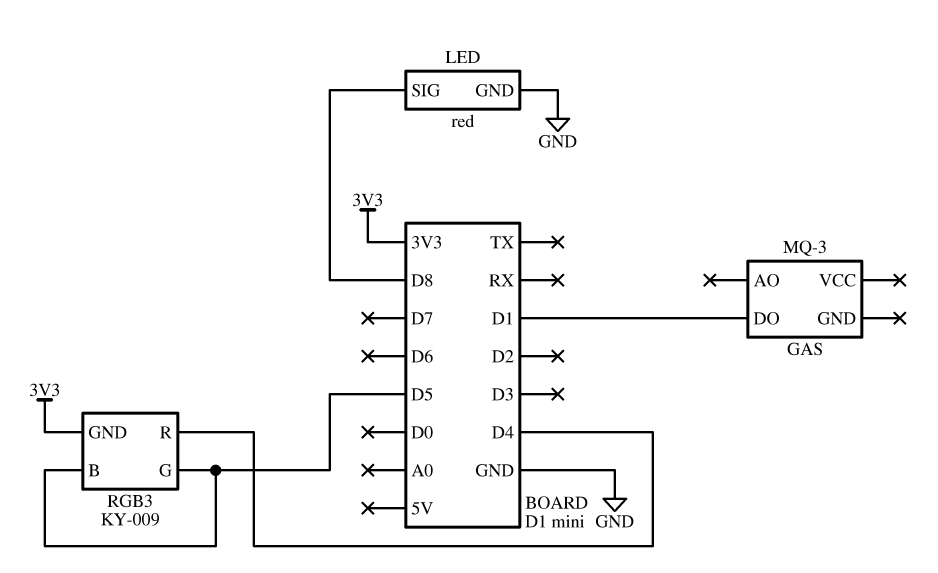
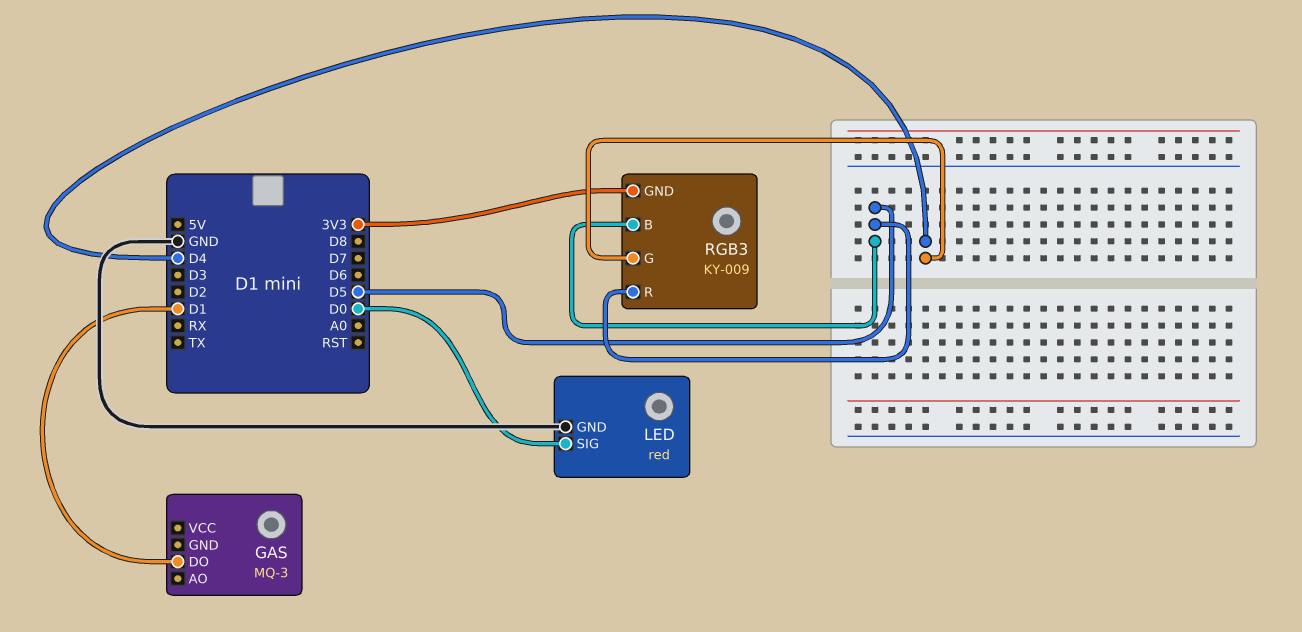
LED pin SIG: D8 -> D0
RGB3 pin G: D5 -> D4
RGB3 pin R: D4 -> D5

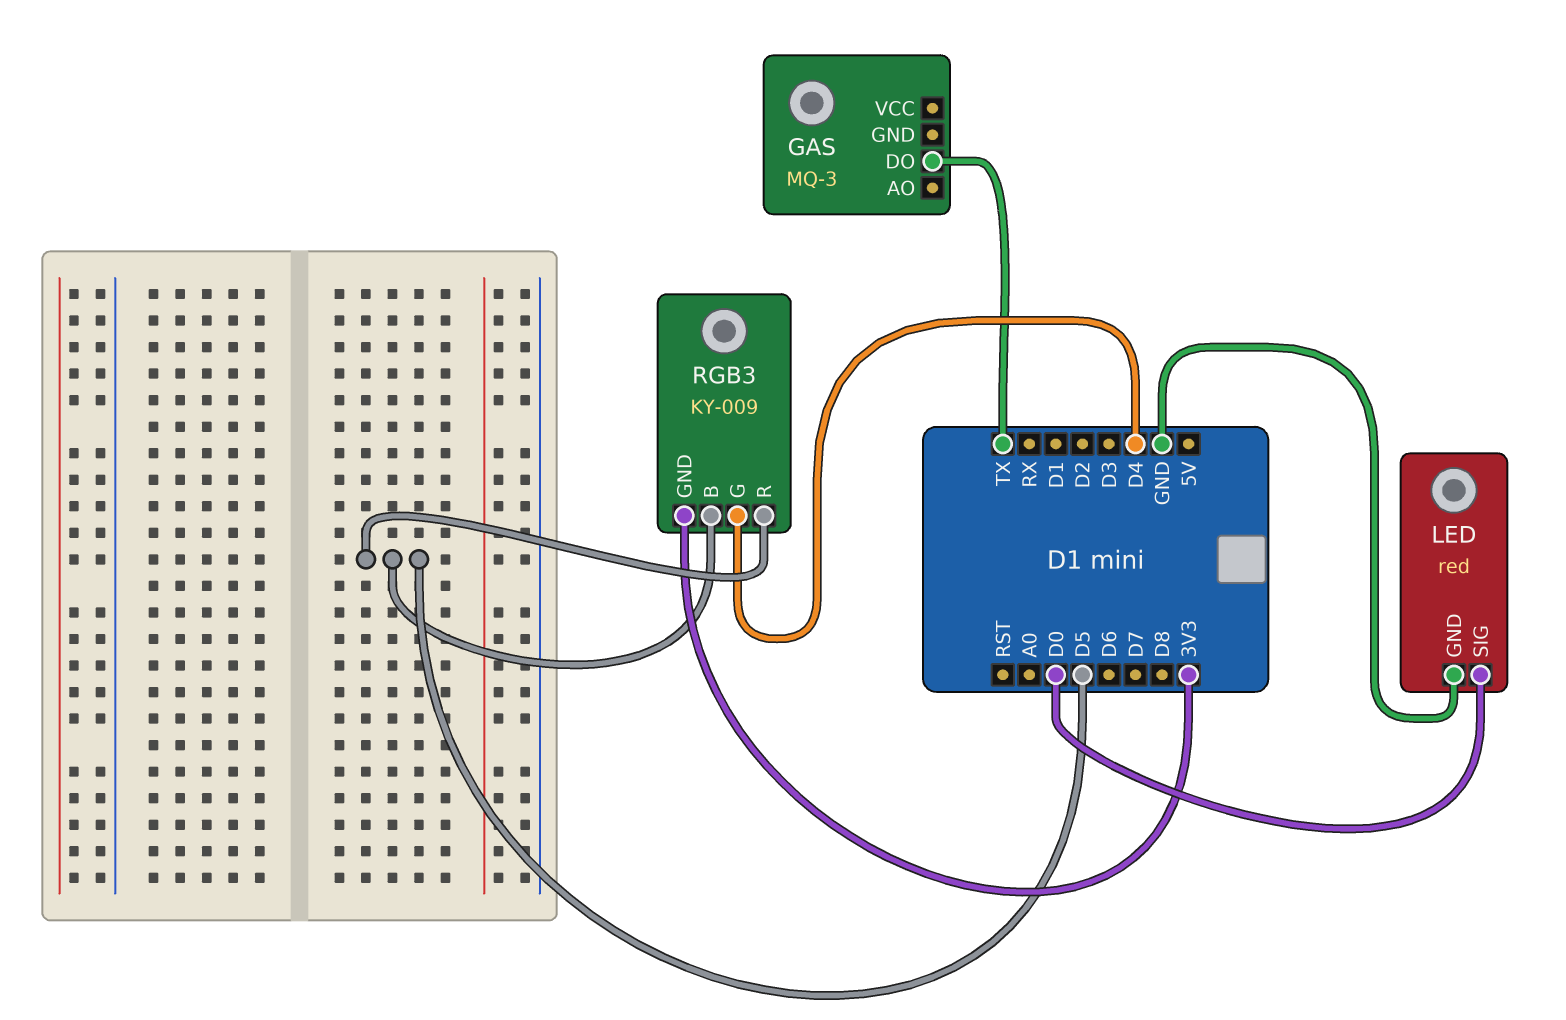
GAS pin DO: D1 -> TX

